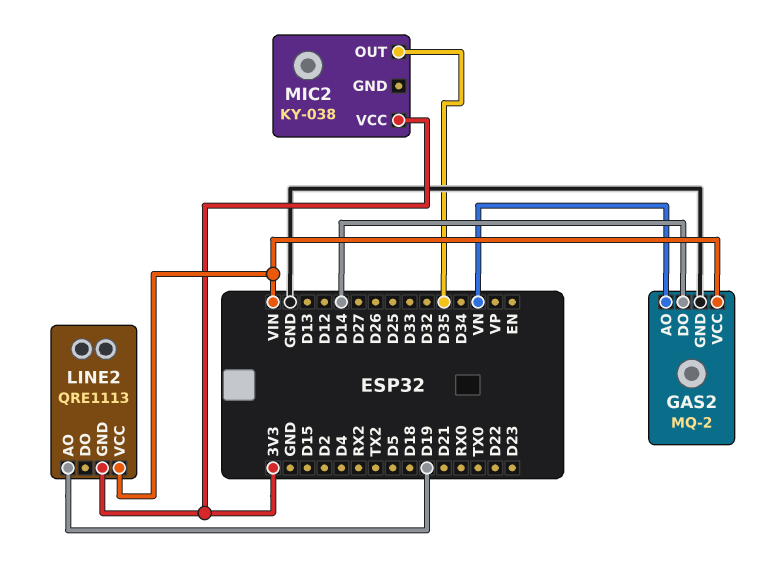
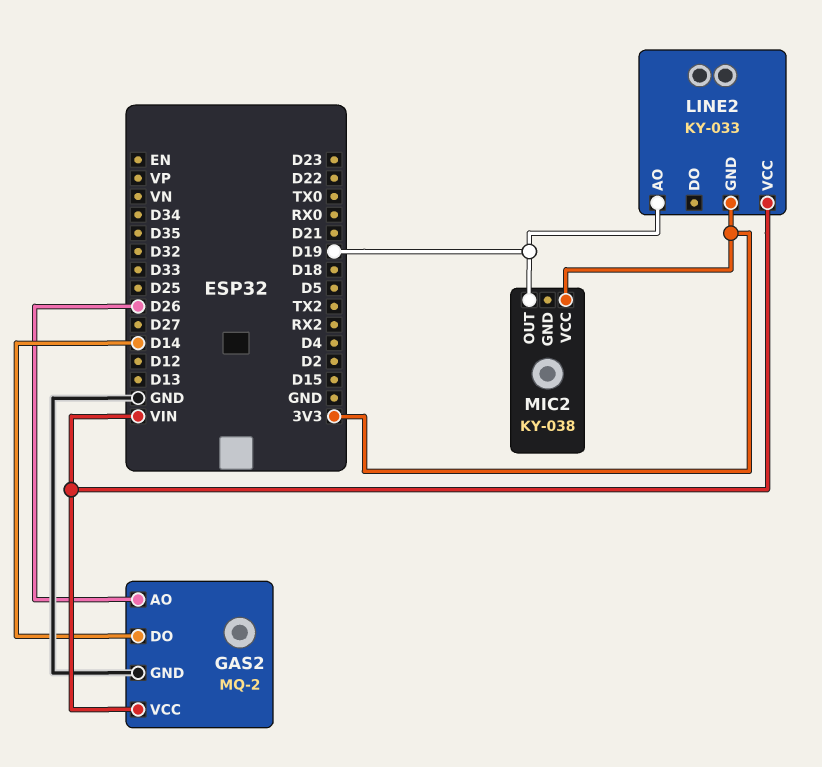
GAS2 pin AO: VN -> D26
LINE2: QRE1113 -> KY-033
MIC2 pin OUT: D35 -> D19

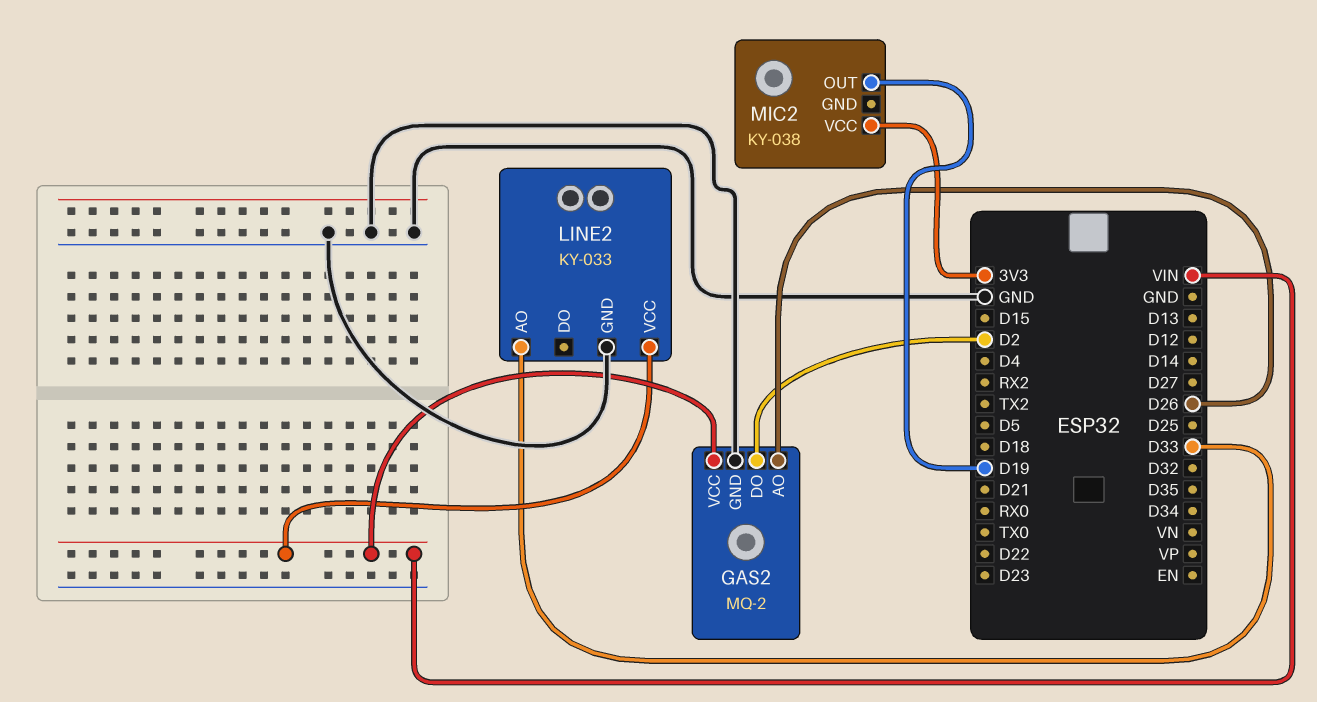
GAS2 pin DO: D14 -> D2
LINE2 pin AO: D19 -> D33
LINE2 pin GND: 3V3 -> GND

